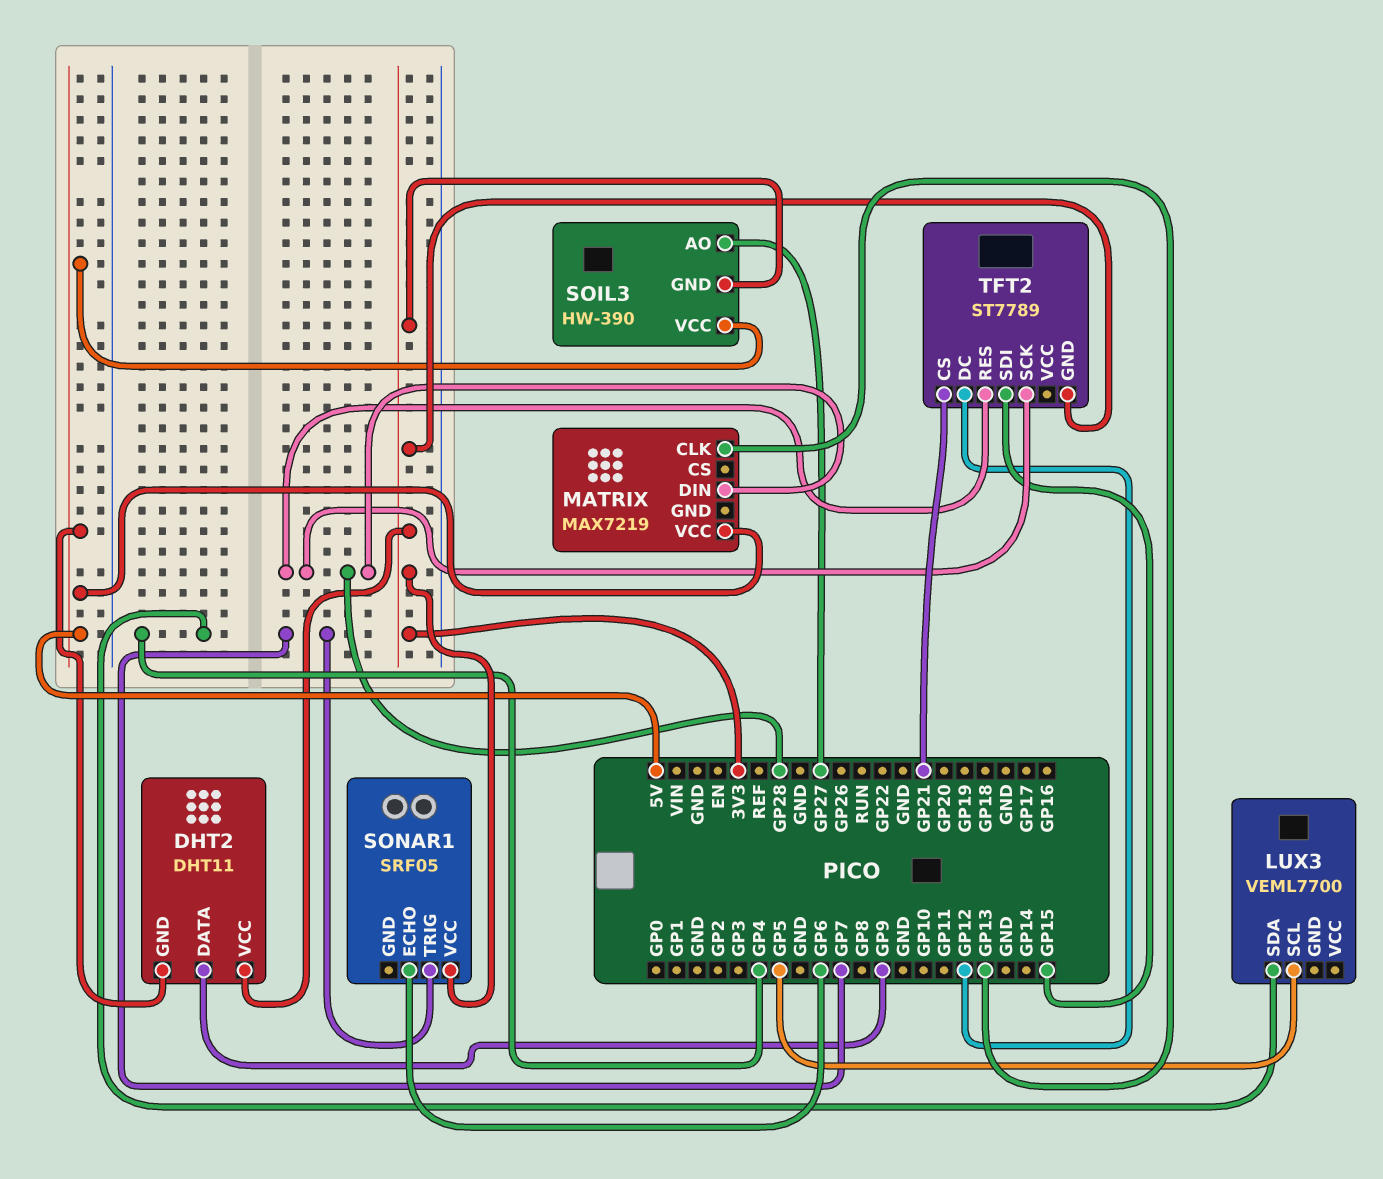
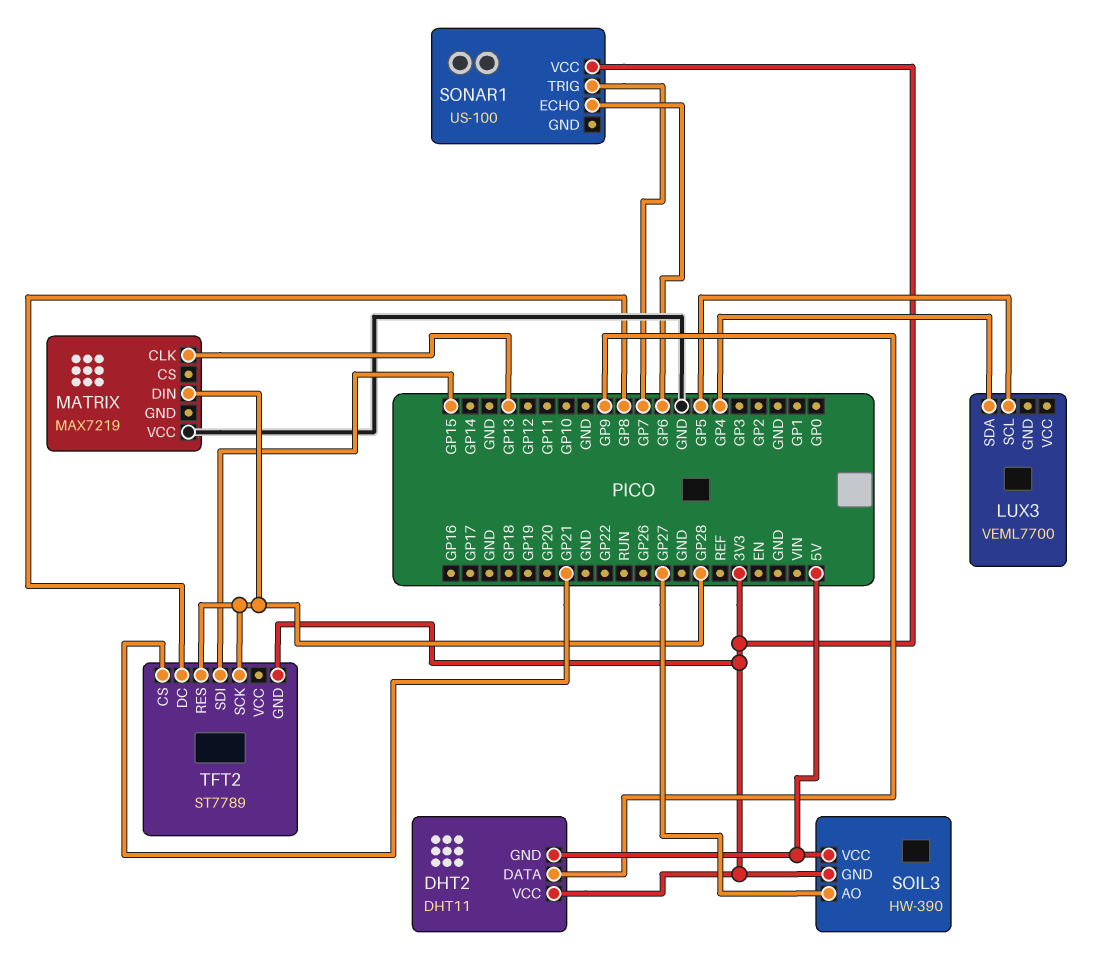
MATRIX pin VCC: 5V -> GND
SONAR1: SRF05 -> US-100
TFT2 pin DC: GP12 -> GP8

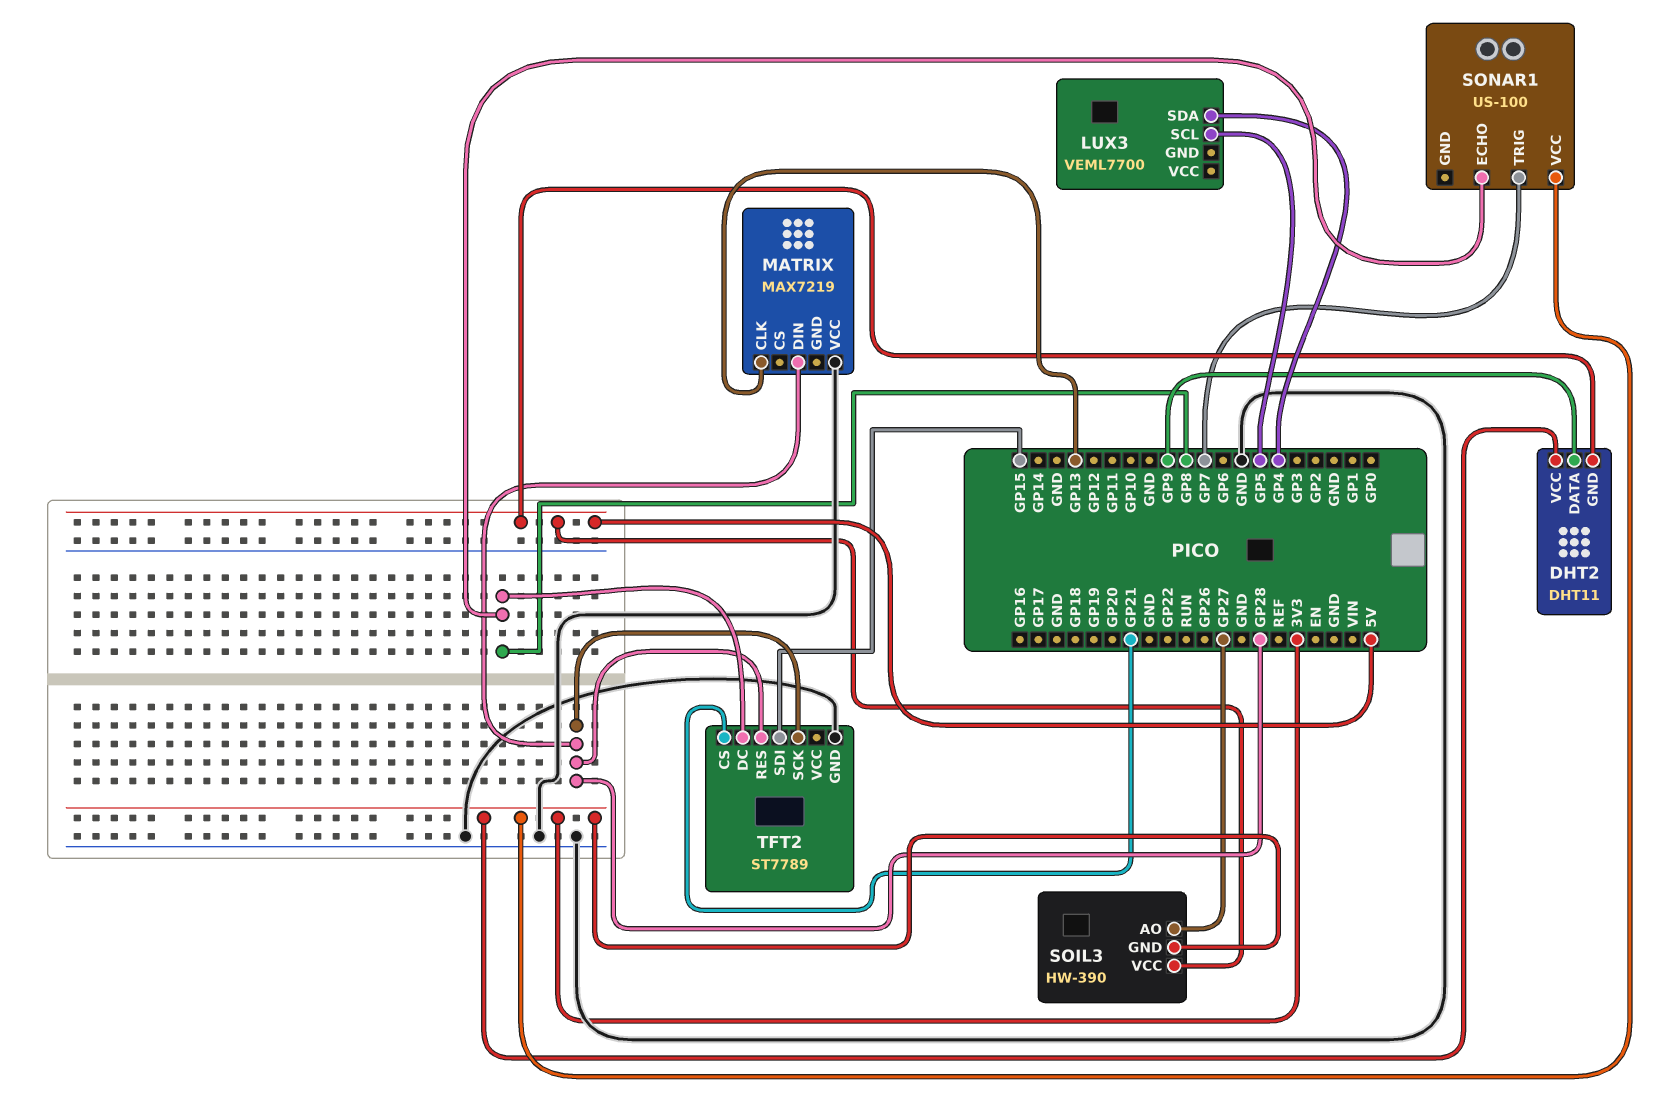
SONAR1 pin ECHO: GP6 -> GP8
TFT2 pin GND: 3V3 -> GND

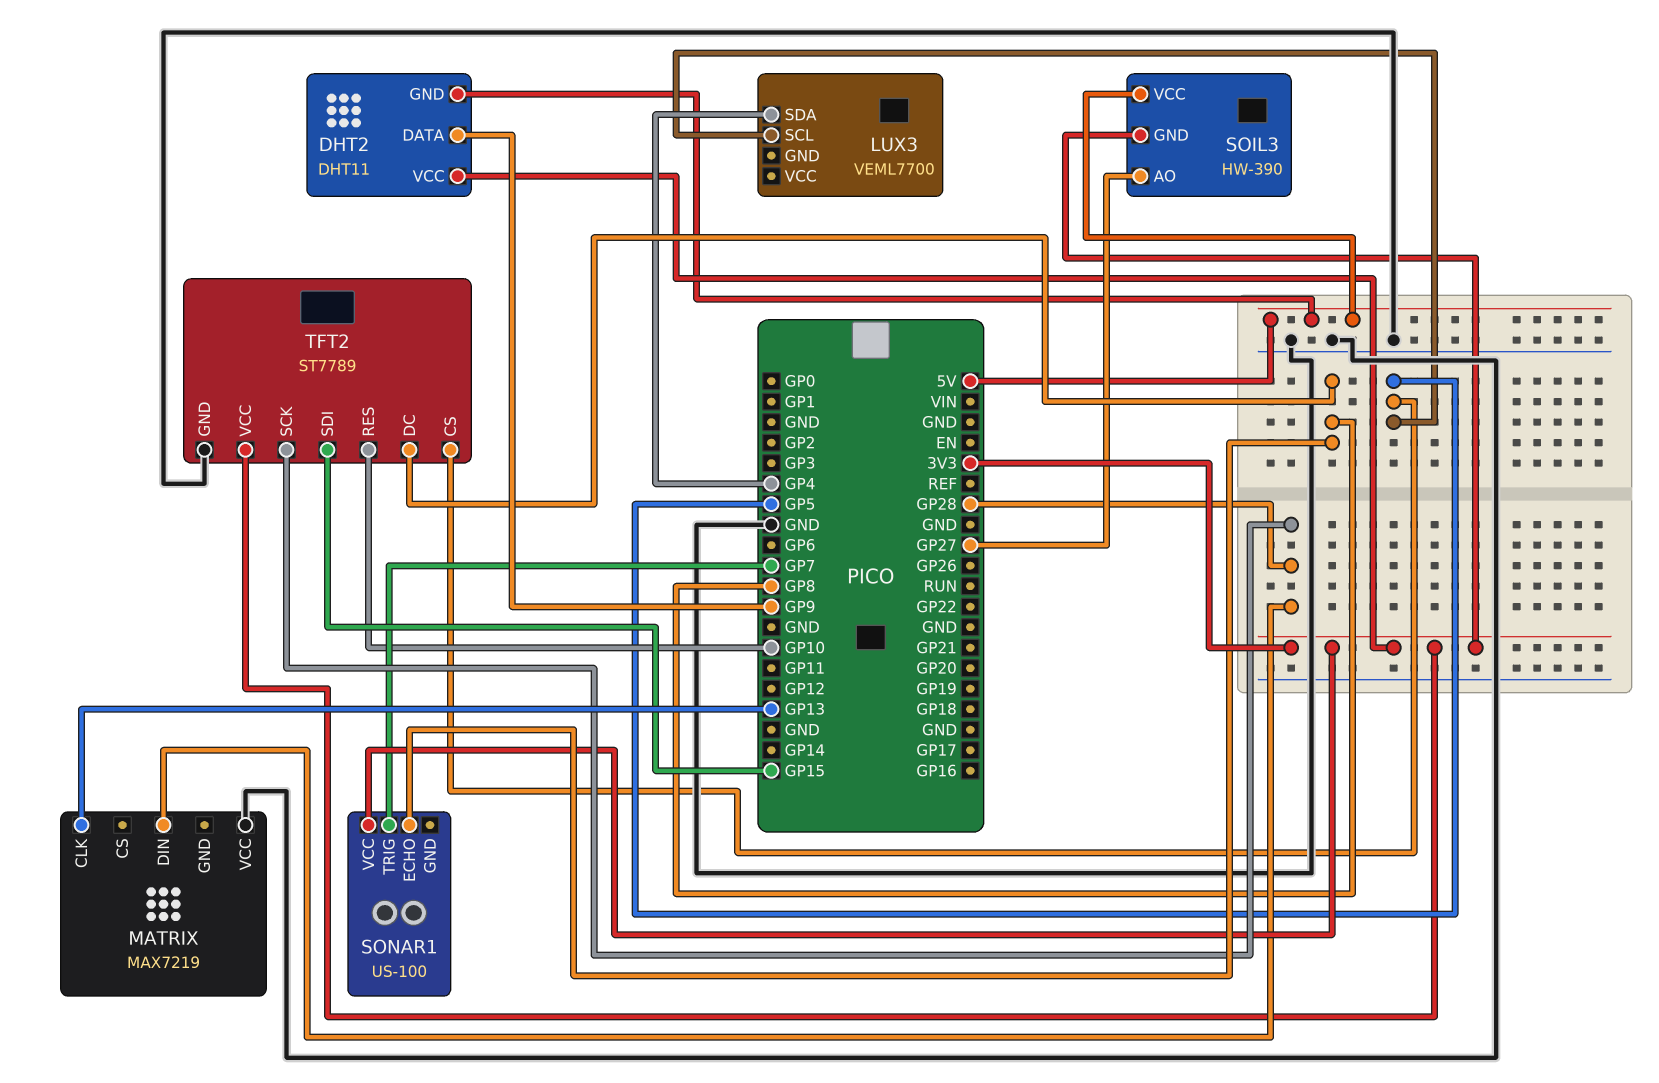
TFT2 pin CS: GP21 -> GP5
TFT2 pin RES: GP28 -> GP10
TFT2 pin VCC: none -> 3V3

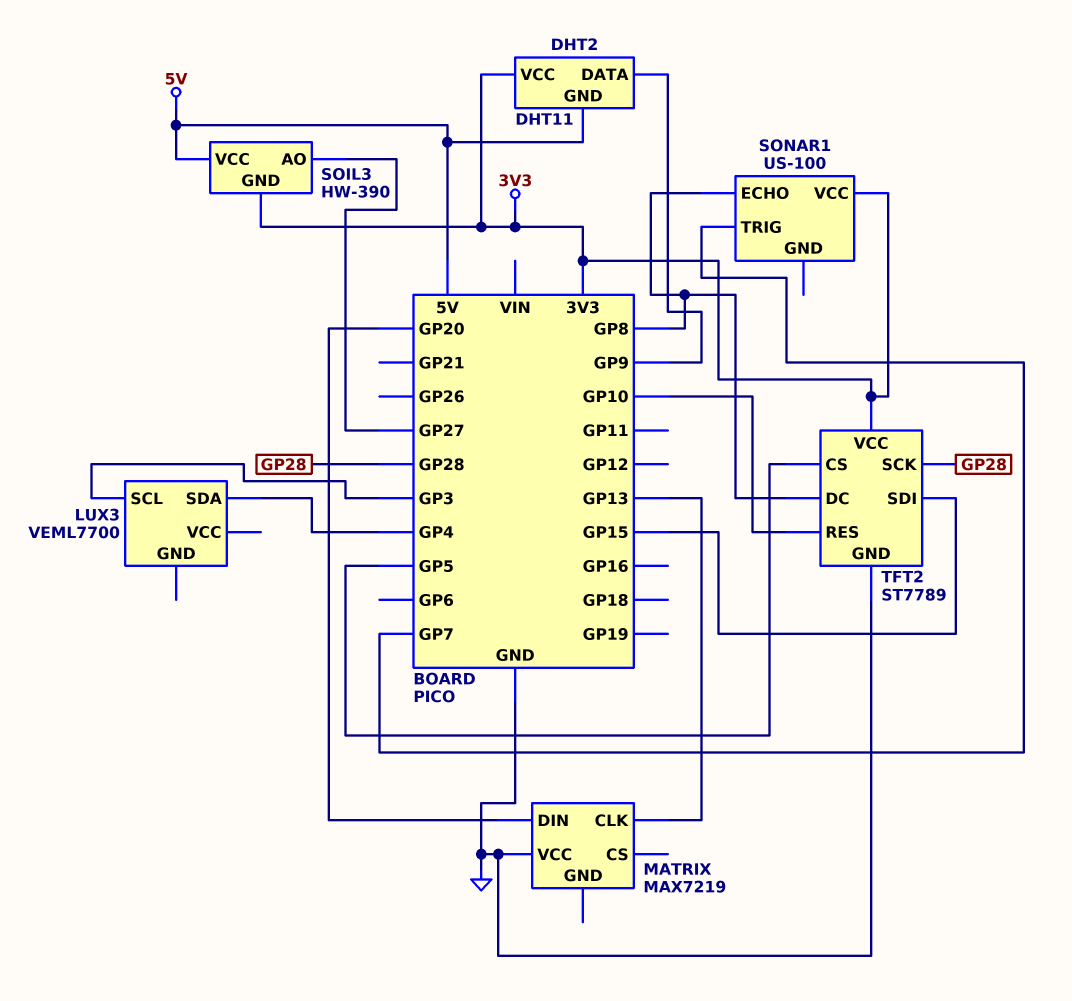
LUX3 pin SCL: GP5 -> GP3
MATRIX pin DIN: GP28 -> GP20

